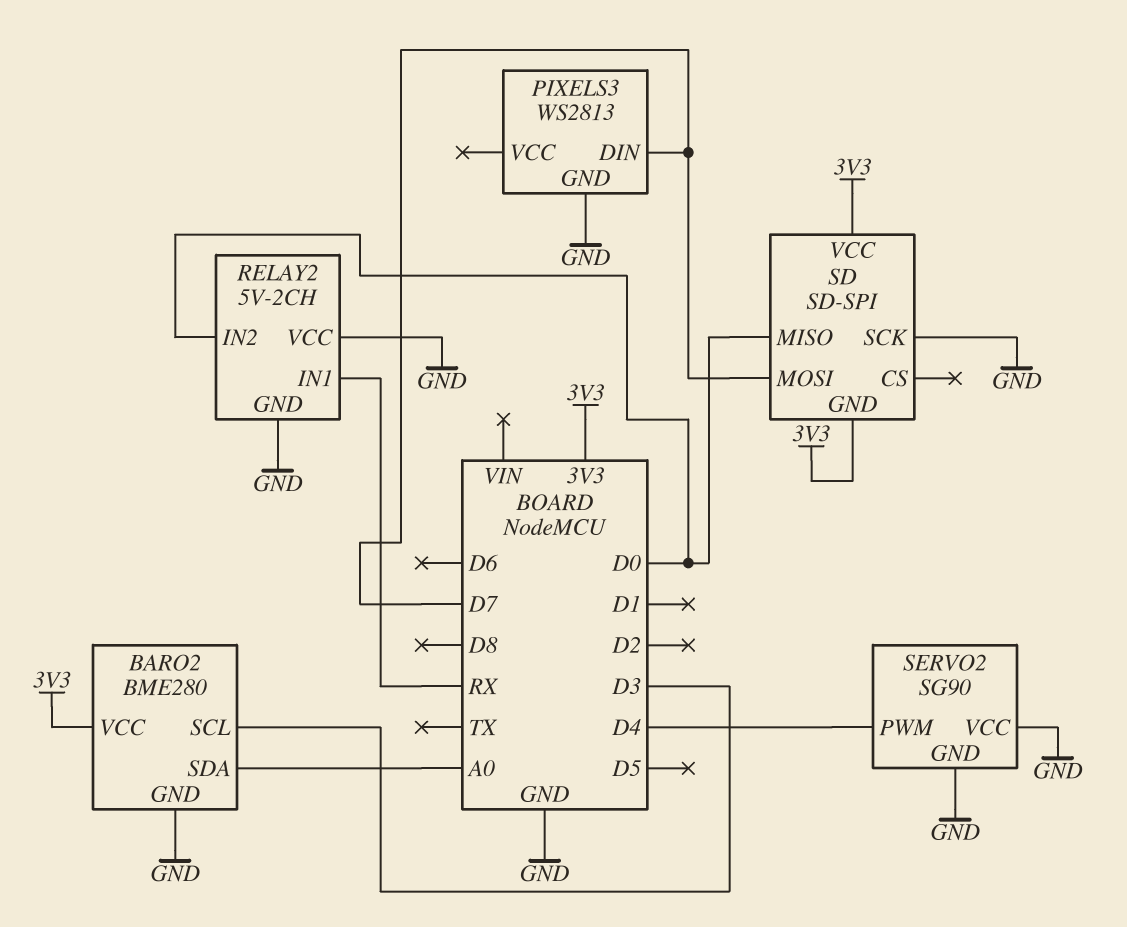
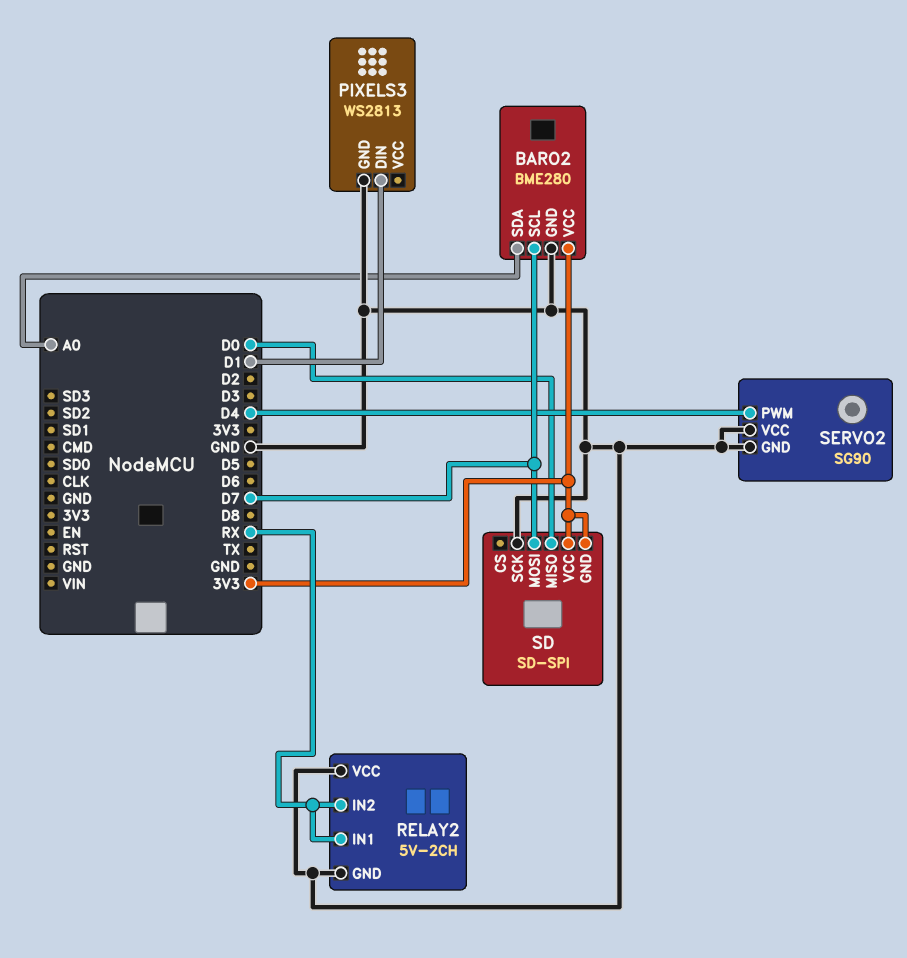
BARO2 pin SCL: D3 -> D7
PIXELS3 pin DIN: D7 -> D1
RELAY2 pin IN2: D0 -> RX

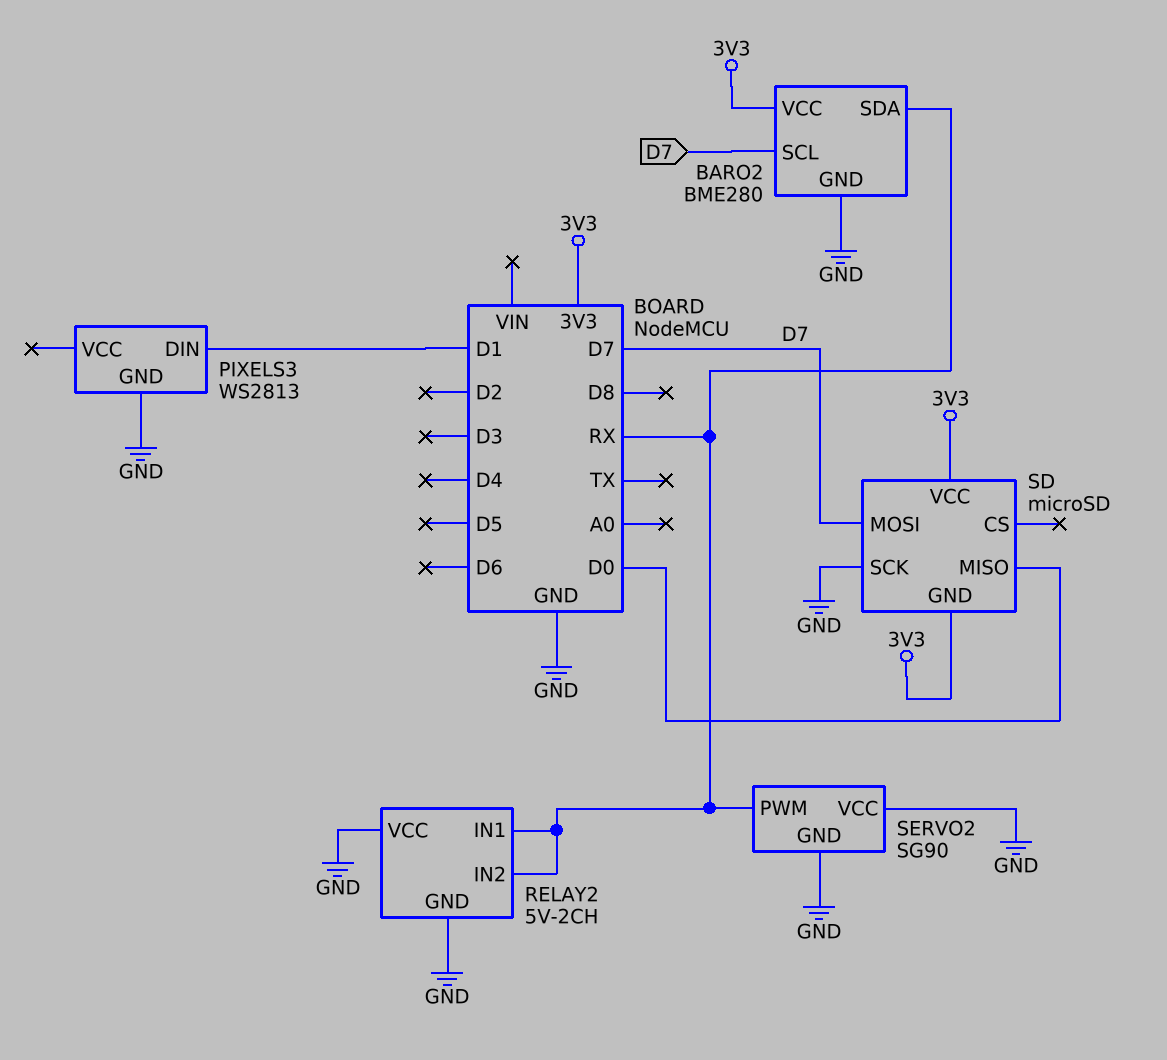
BARO2 pin SDA: A0 -> RX
SD: SD-SPI -> microSD
SERVO2 pin PWM: D4 -> RX

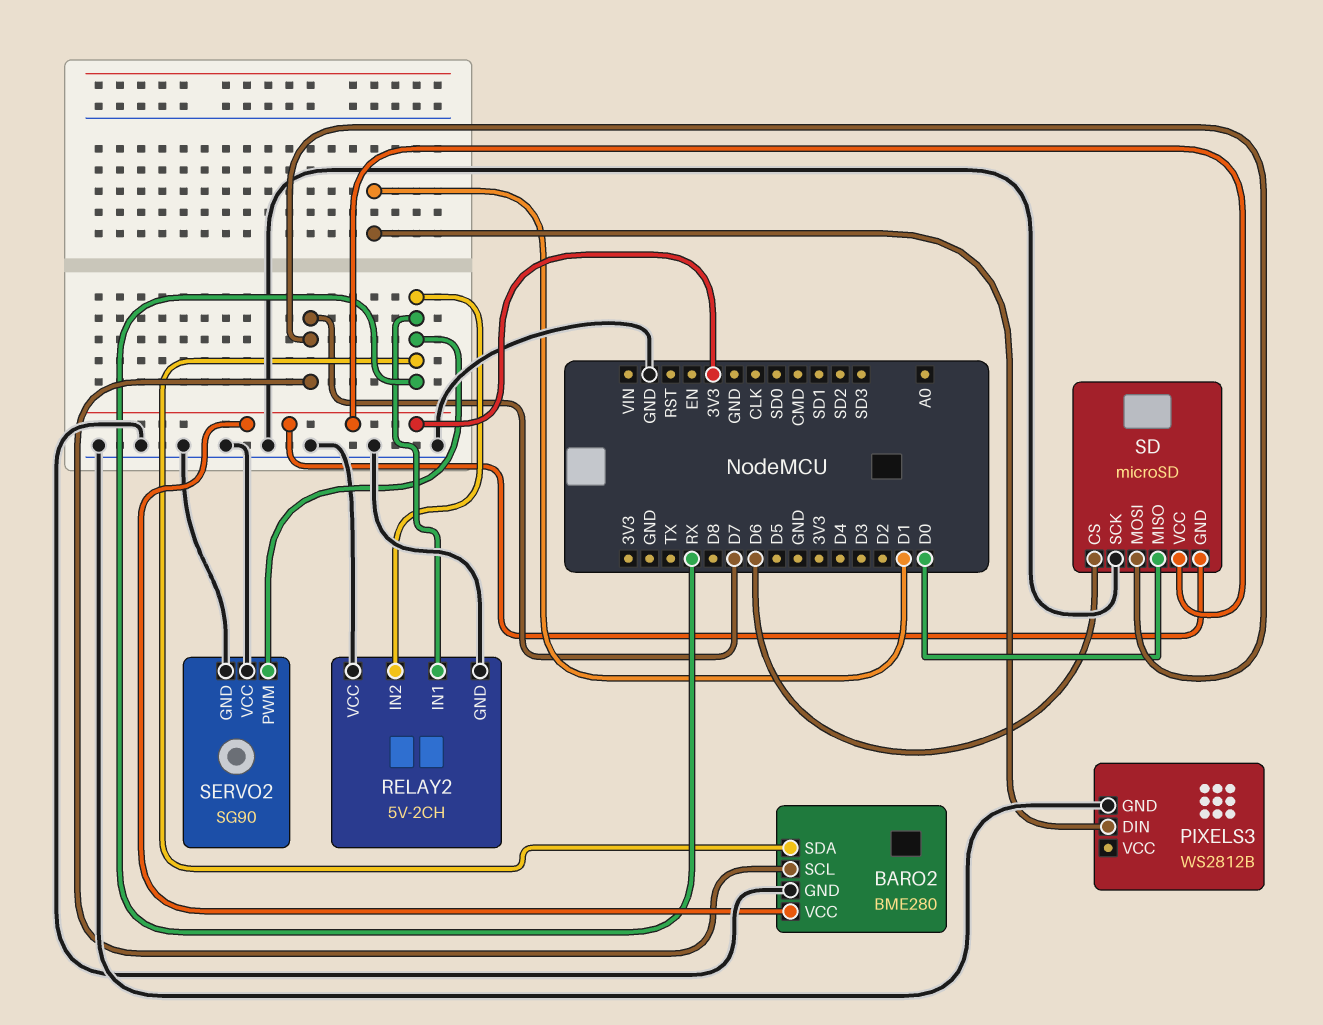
PIXELS3: WS2813 -> WS2812B
SD pin CS: none -> D6

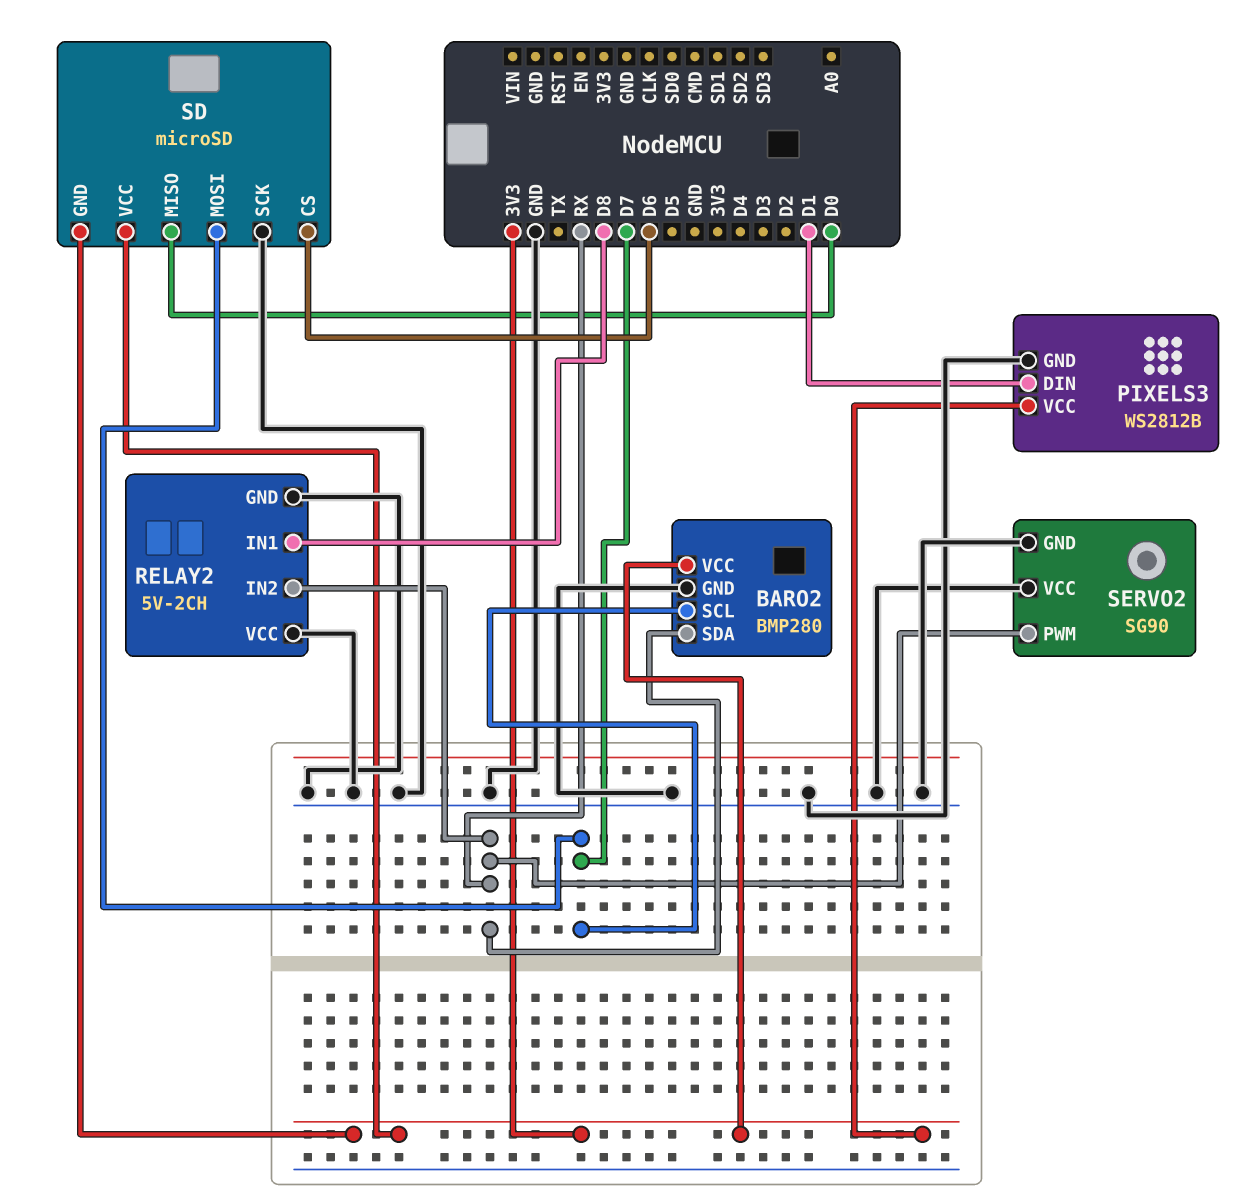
BARO2: BME280 -> BMP280
PIXELS3 pin VCC: none -> 3V3
RELAY2 pin IN1: RX -> D8

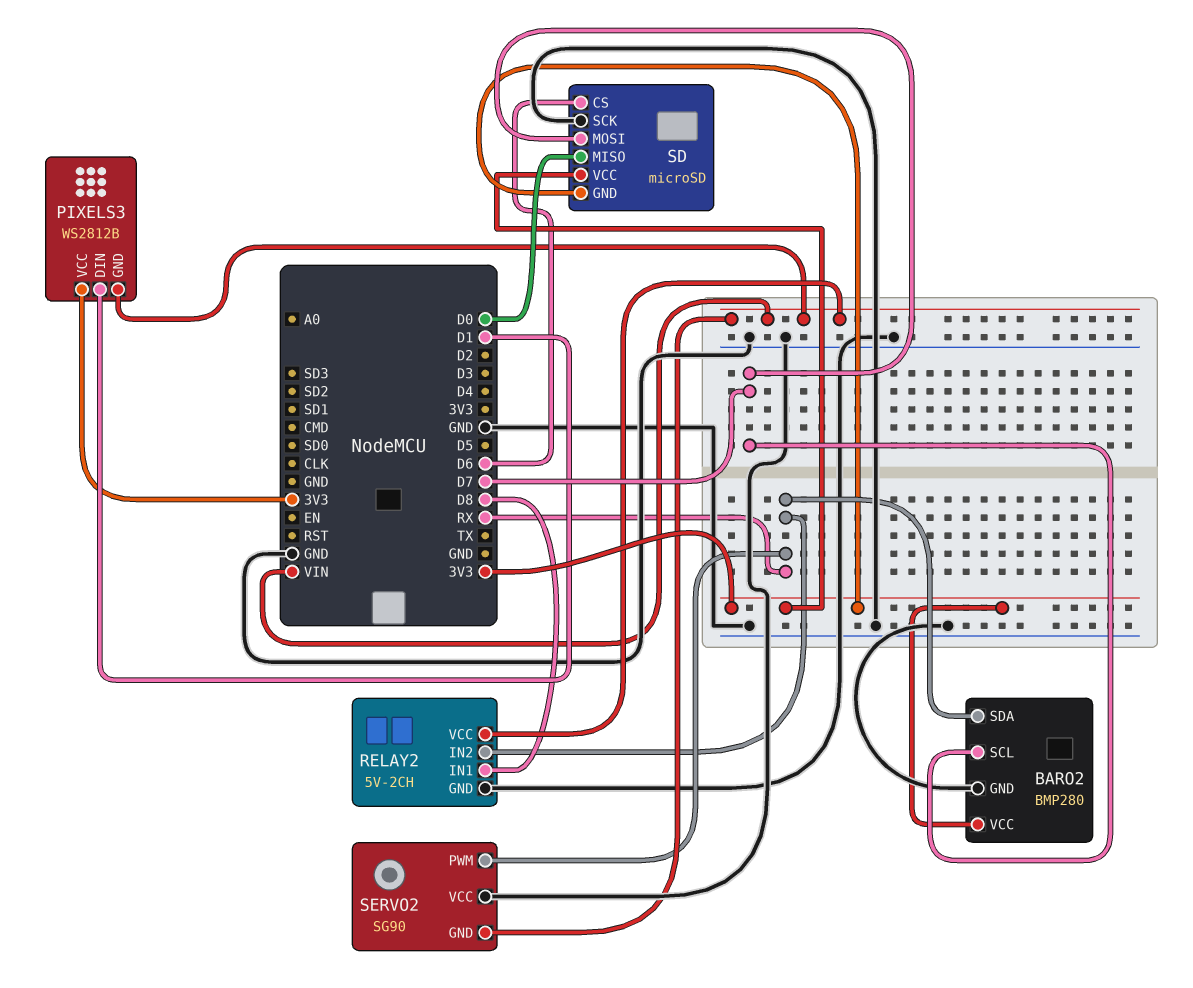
PIXELS3 pin GND: GND -> VIN
RELAY2 pin VCC: GND -> VIN
SERVO2 pin GND: GND -> VIN

